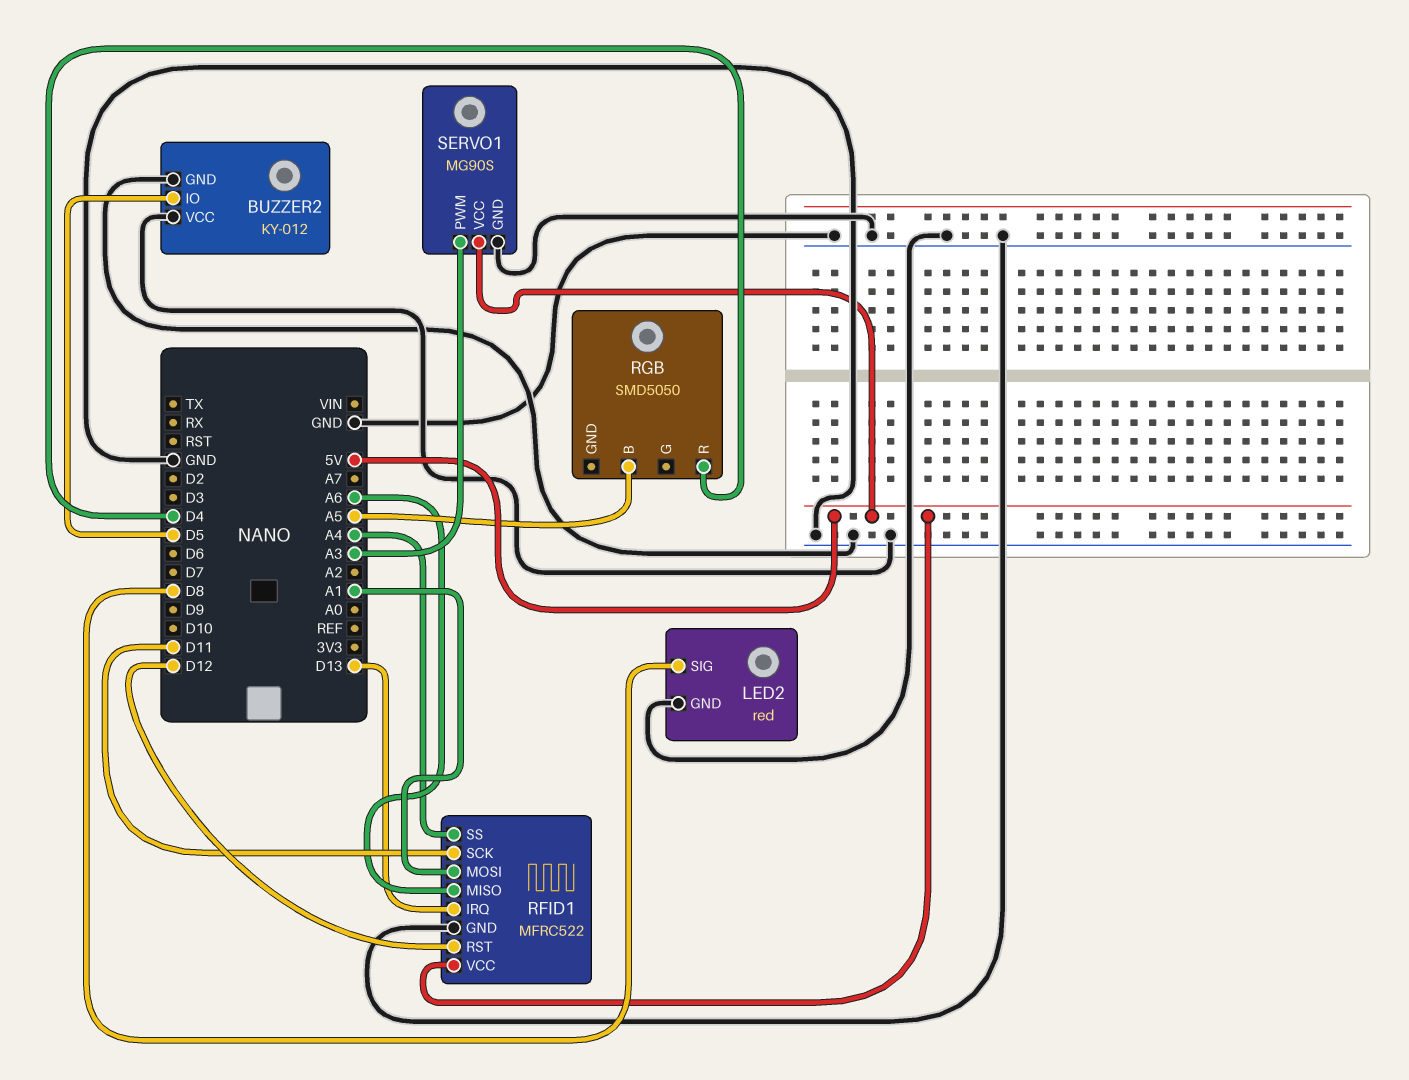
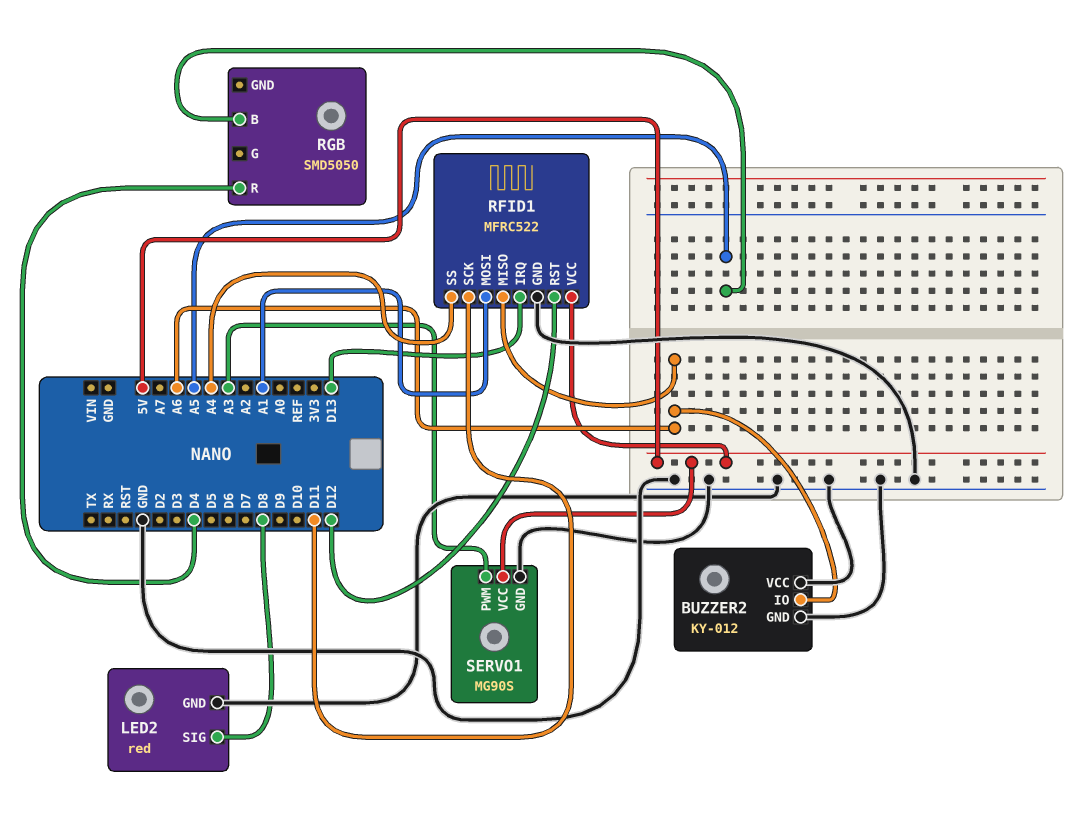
BUZZER2 pin IO: D5 -> A6

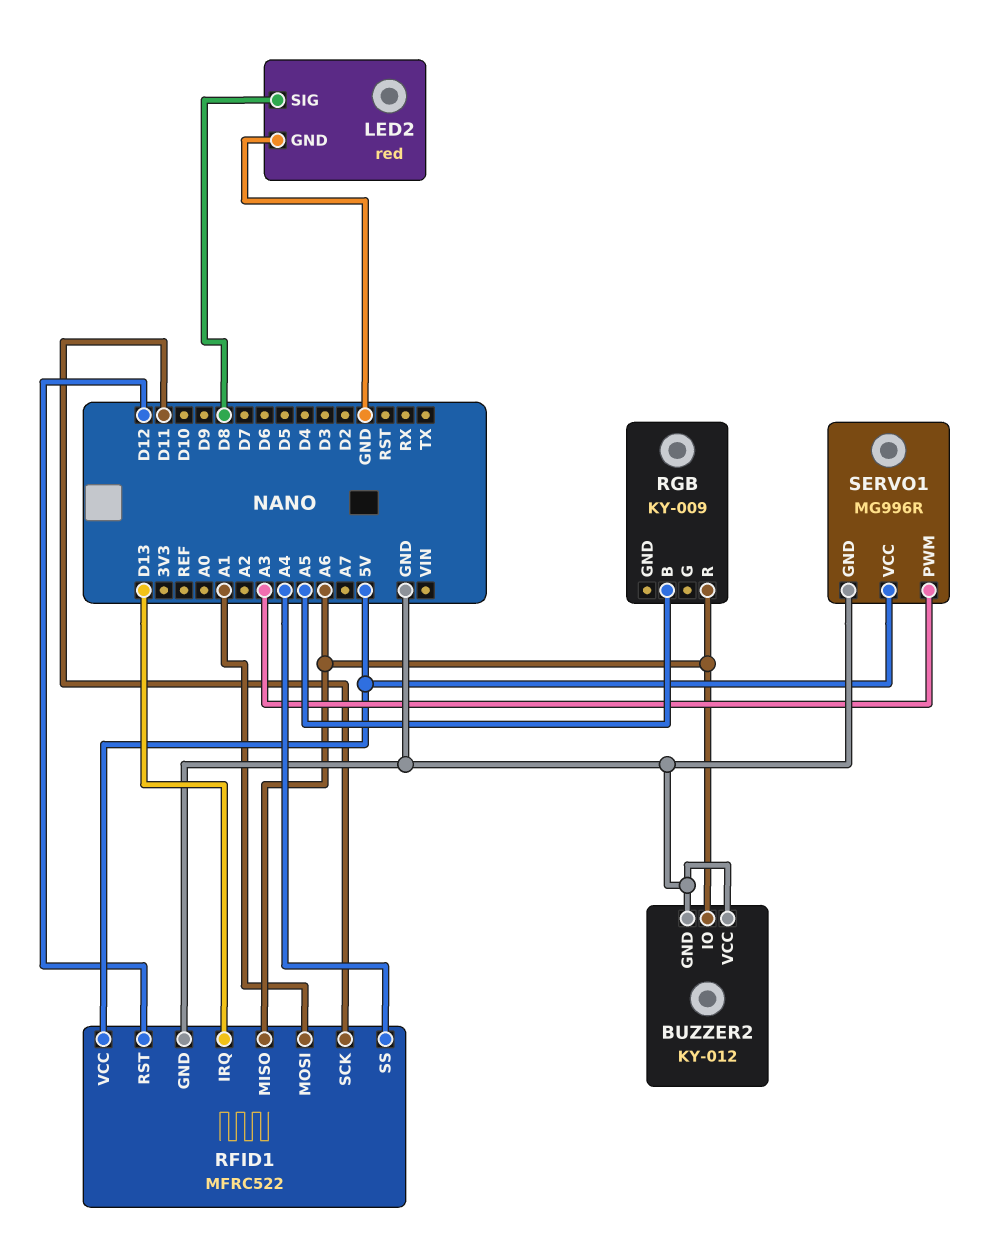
RGB: SMD5050 -> KY-009
RGB pin R: D4 -> A6
SERVO1: MG90S -> MG996R

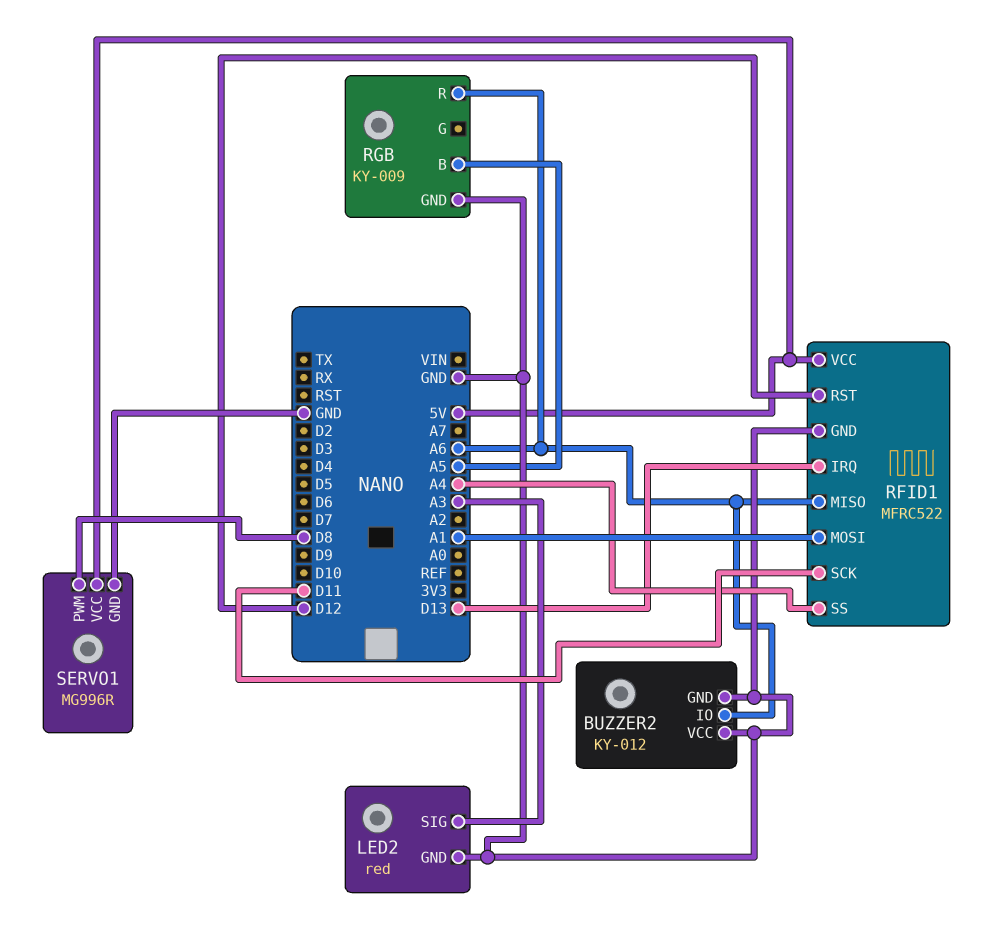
LED2 pin SIG: D8 -> A3
RGB pin GND: none -> GND
SERVO1 pin PWM: A3 -> D8

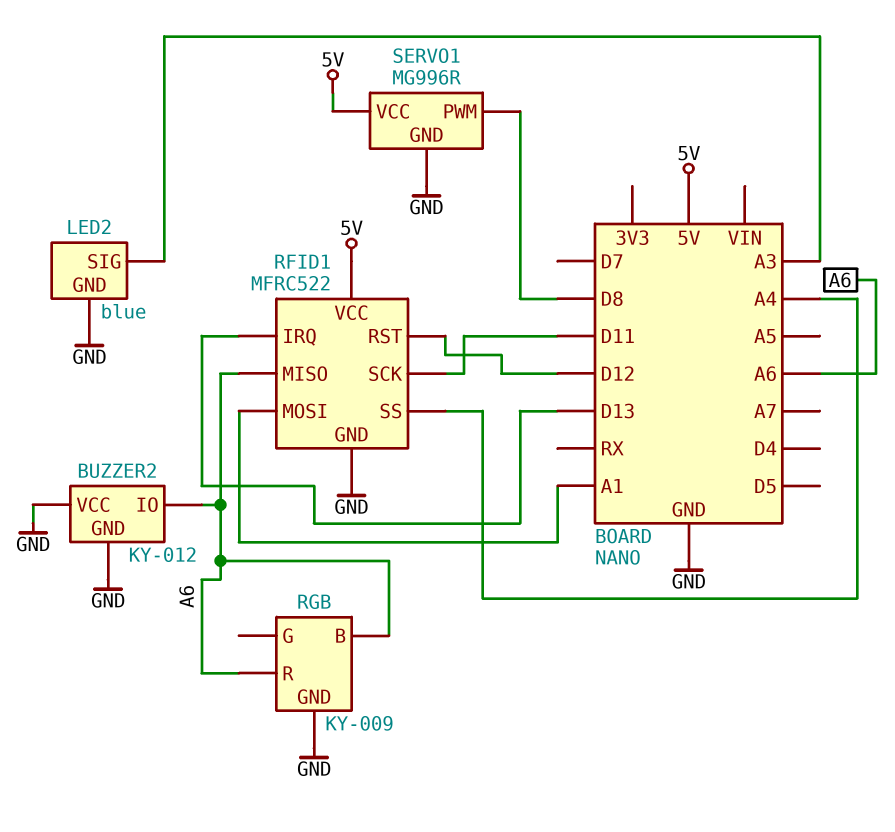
LED2: red -> blue
RGB pin B: A5 -> A6

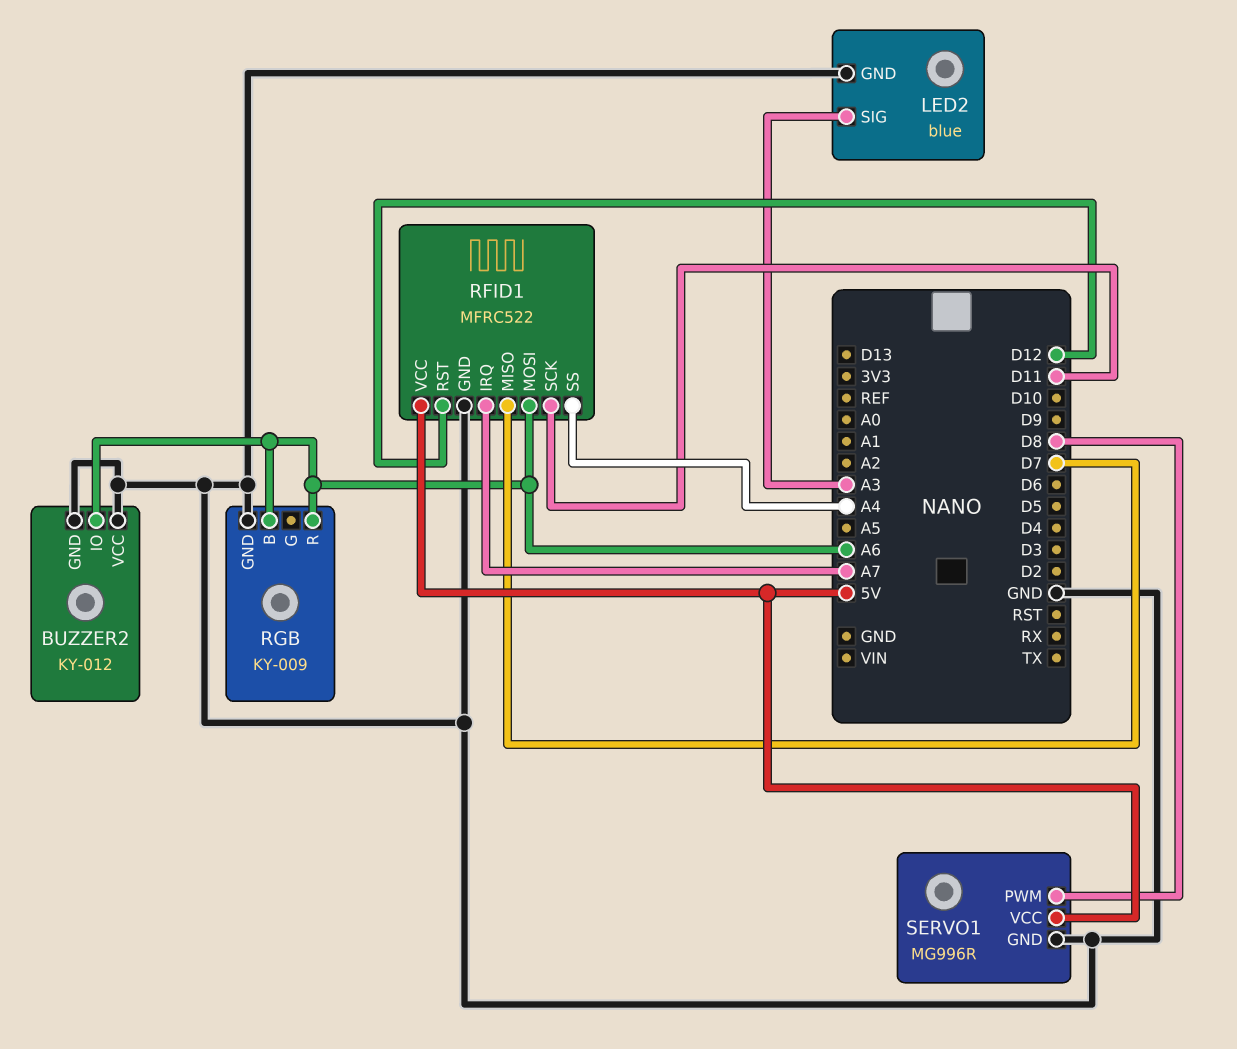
RFID1 pin IRQ: D13 -> A7
RFID1 pin MISO: A6 -> D7
RFID1 pin MOSI: A1 -> A6

